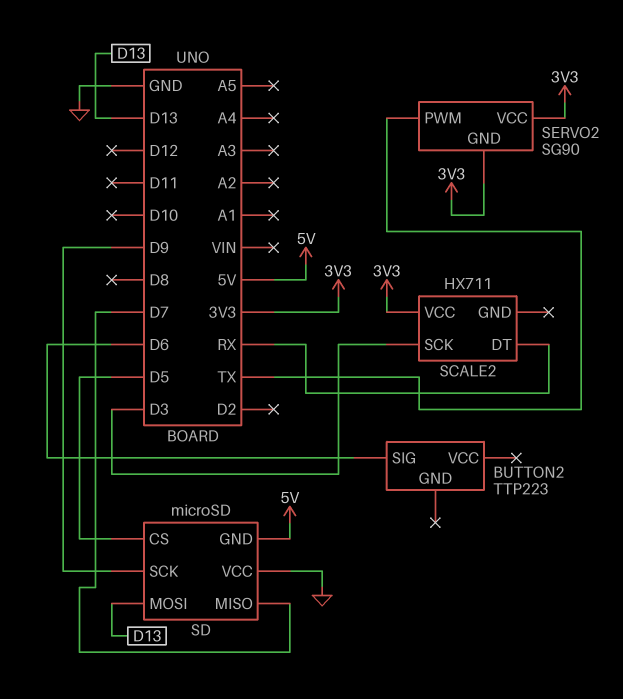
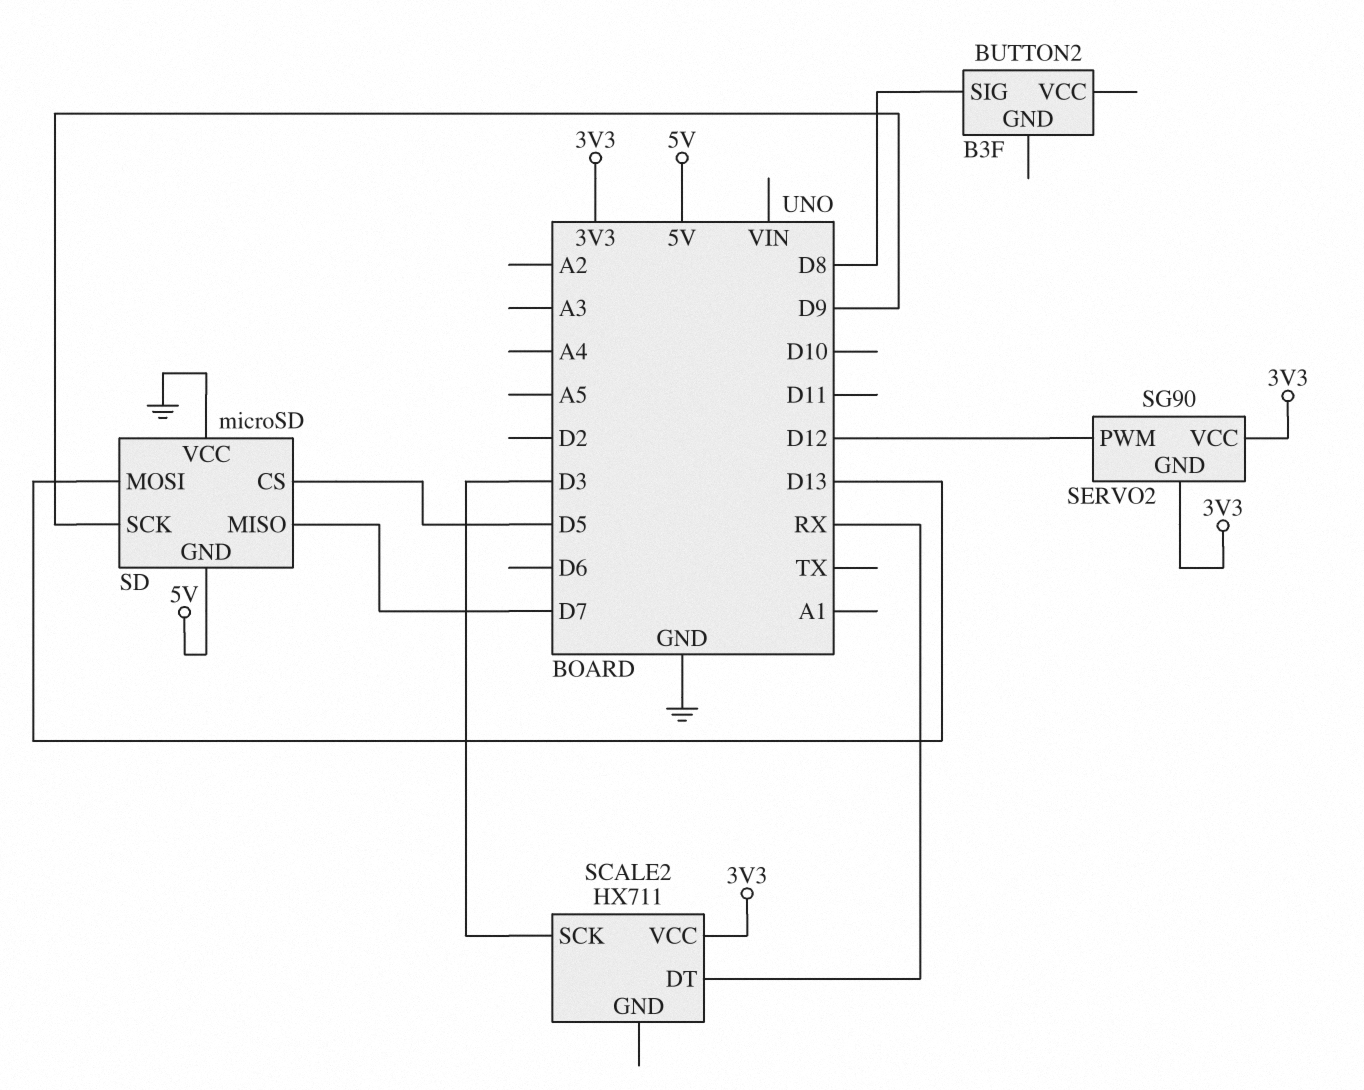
BUTTON2: TTP223 -> B3F
BUTTON2 pin SIG: D6 -> D8
SERVO2 pin PWM: TX -> D12

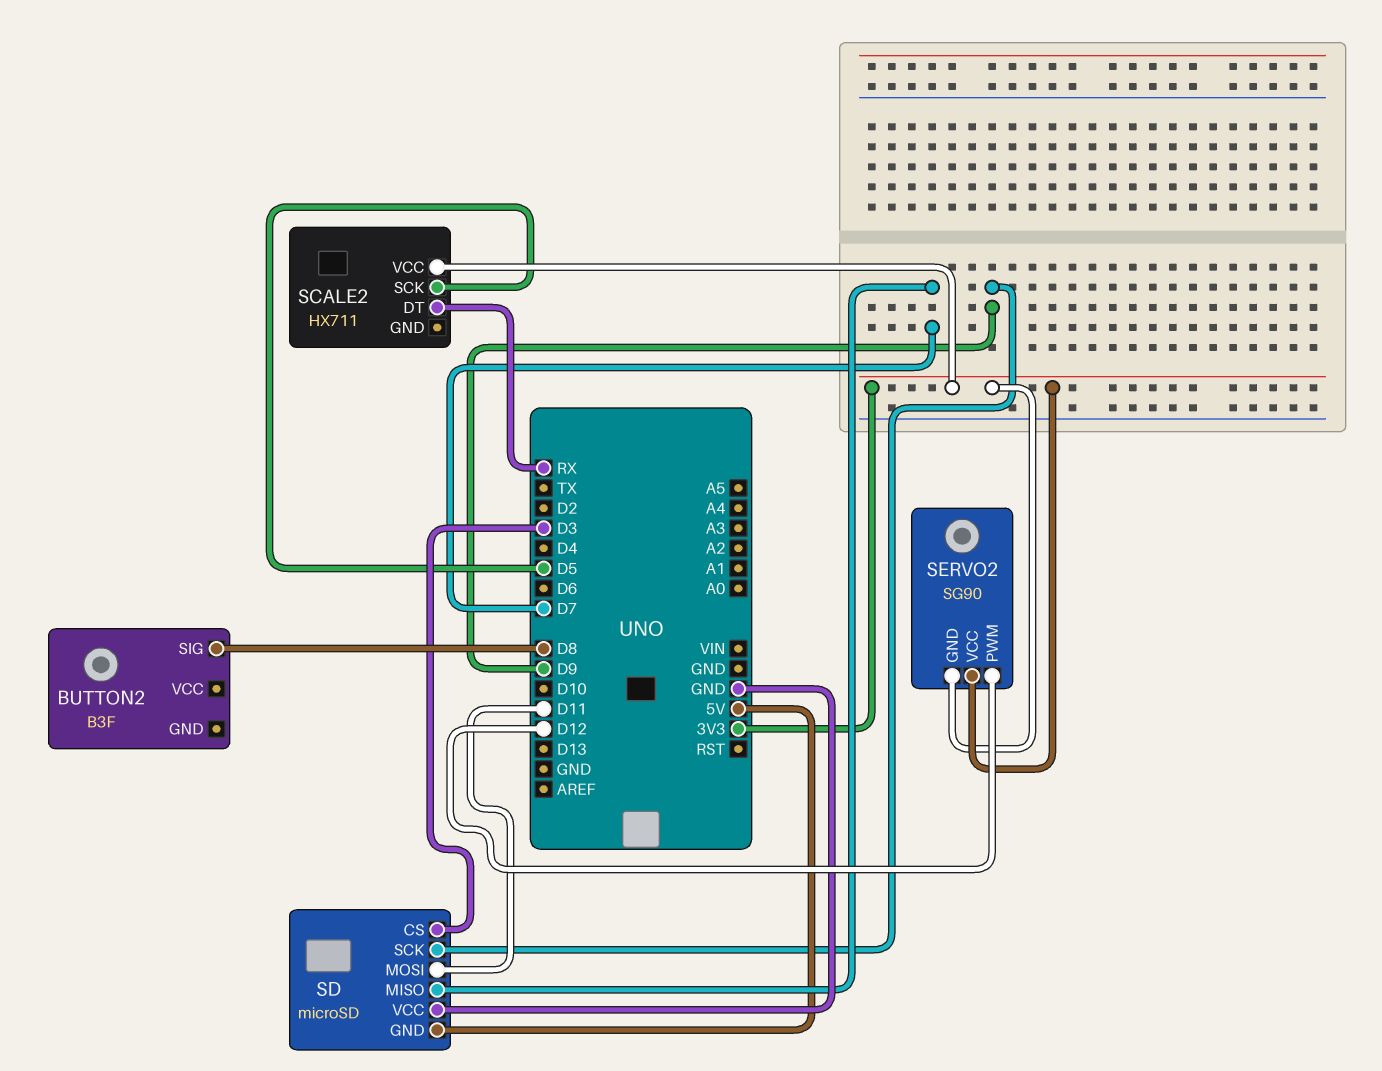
SCALE2 pin SCK: D3 -> D5
SD pin CS: D5 -> D3
SD pin MOSI: D13 -> D11

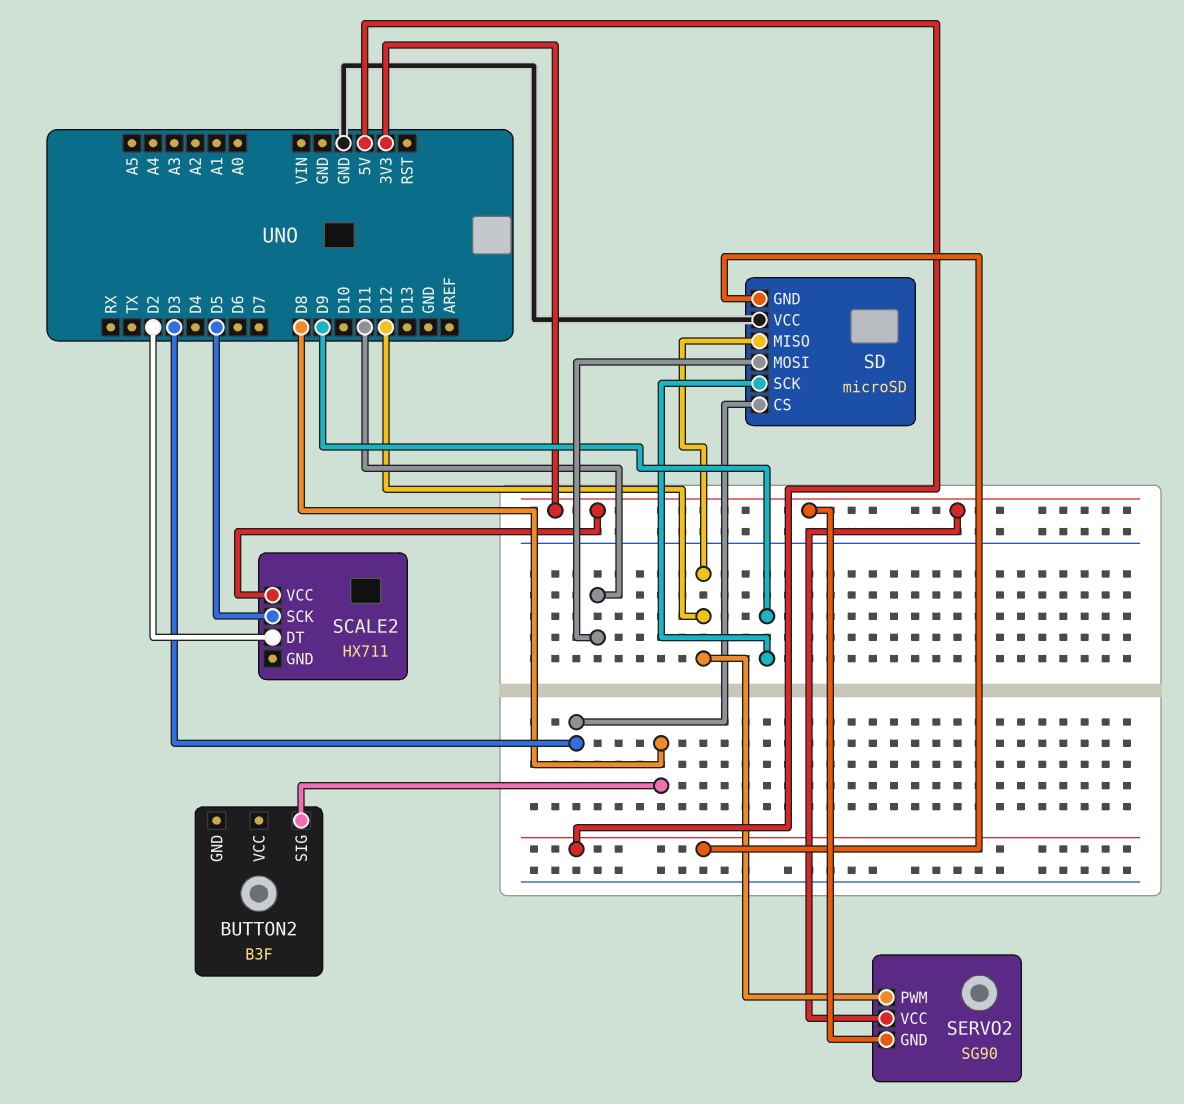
SCALE2 pin DT: RX -> D2
SD pin MISO: D7 -> D12

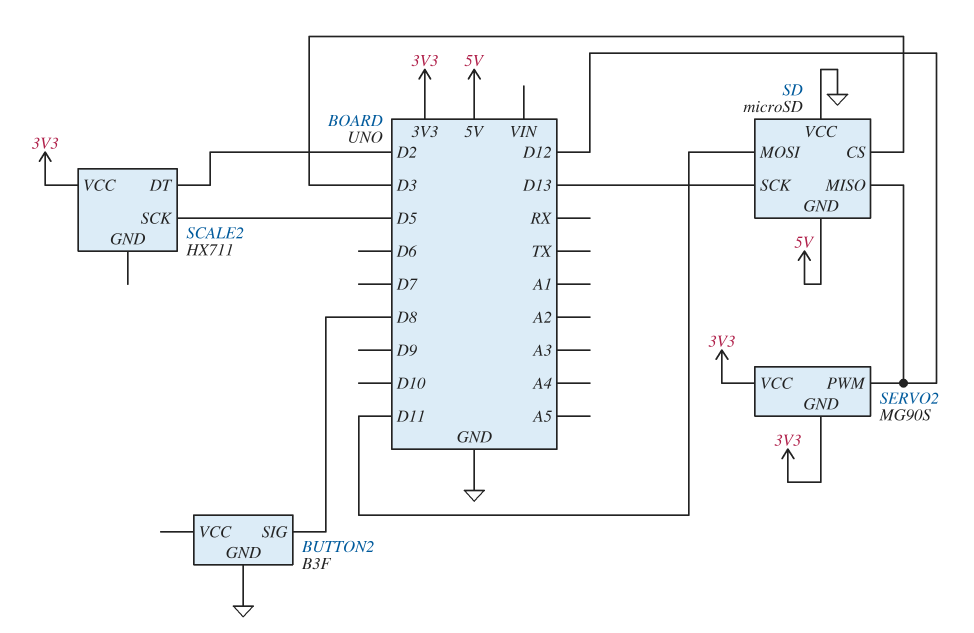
BUTTON2 pin GND: none -> GND
SD pin SCK: D9 -> D13
SERVO2: SG90 -> MG90S

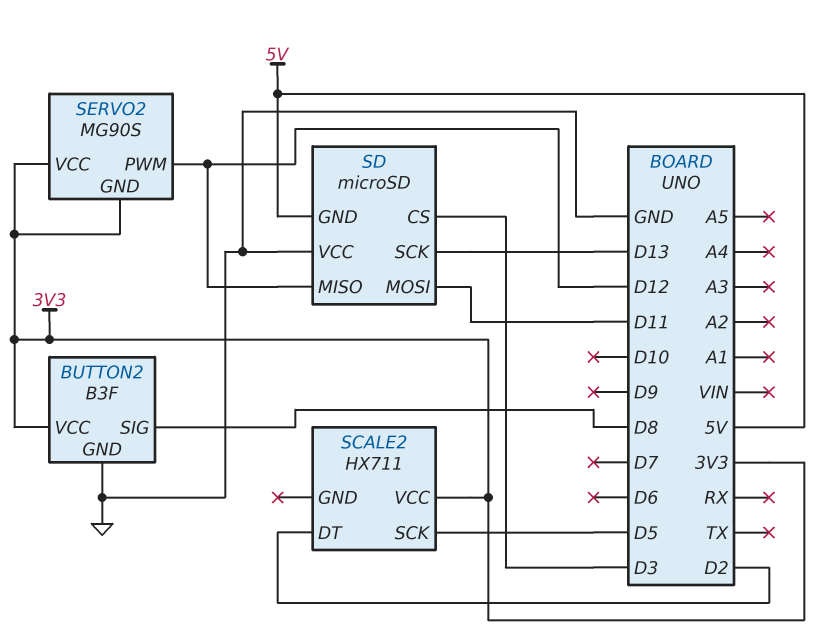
BUTTON2 pin VCC: none -> 3V3

